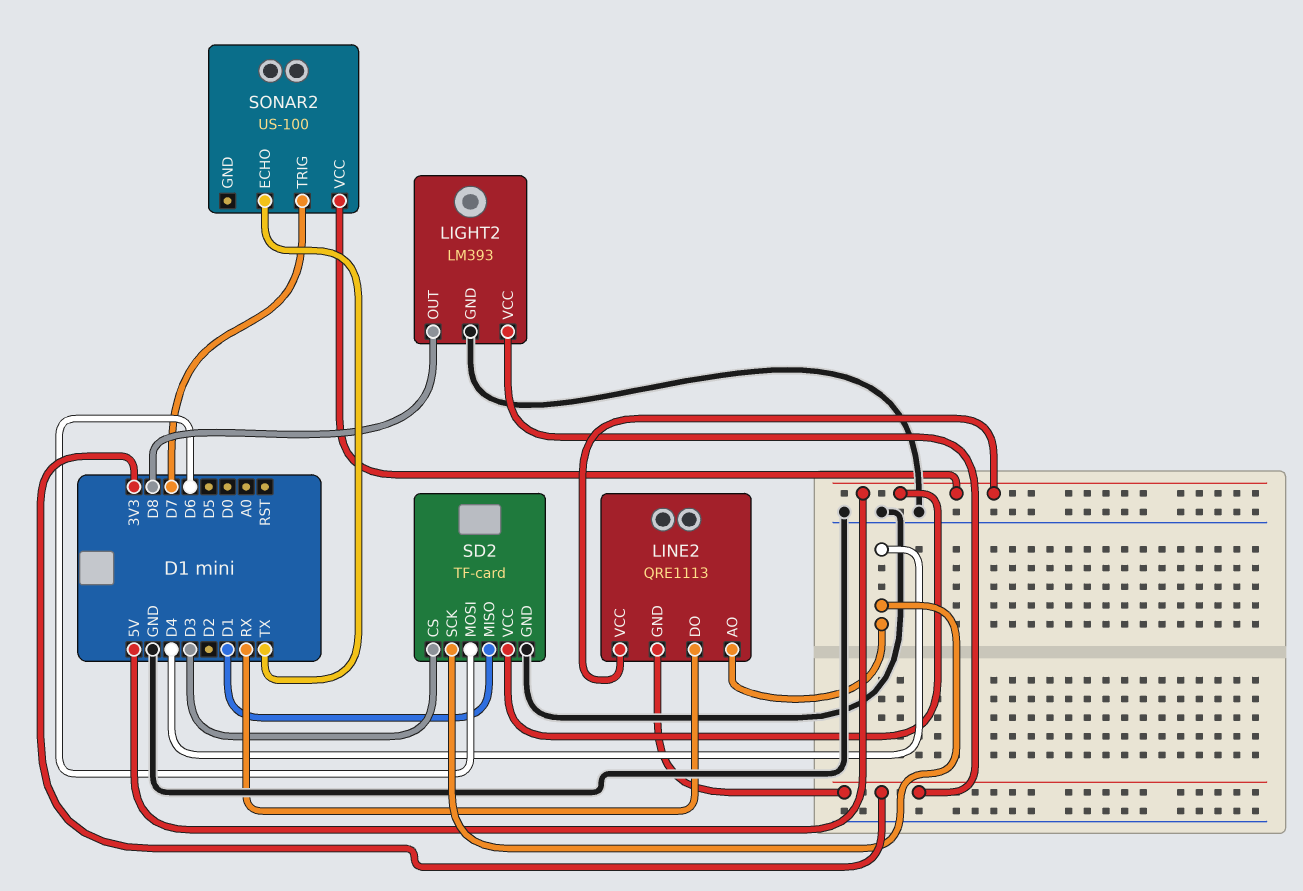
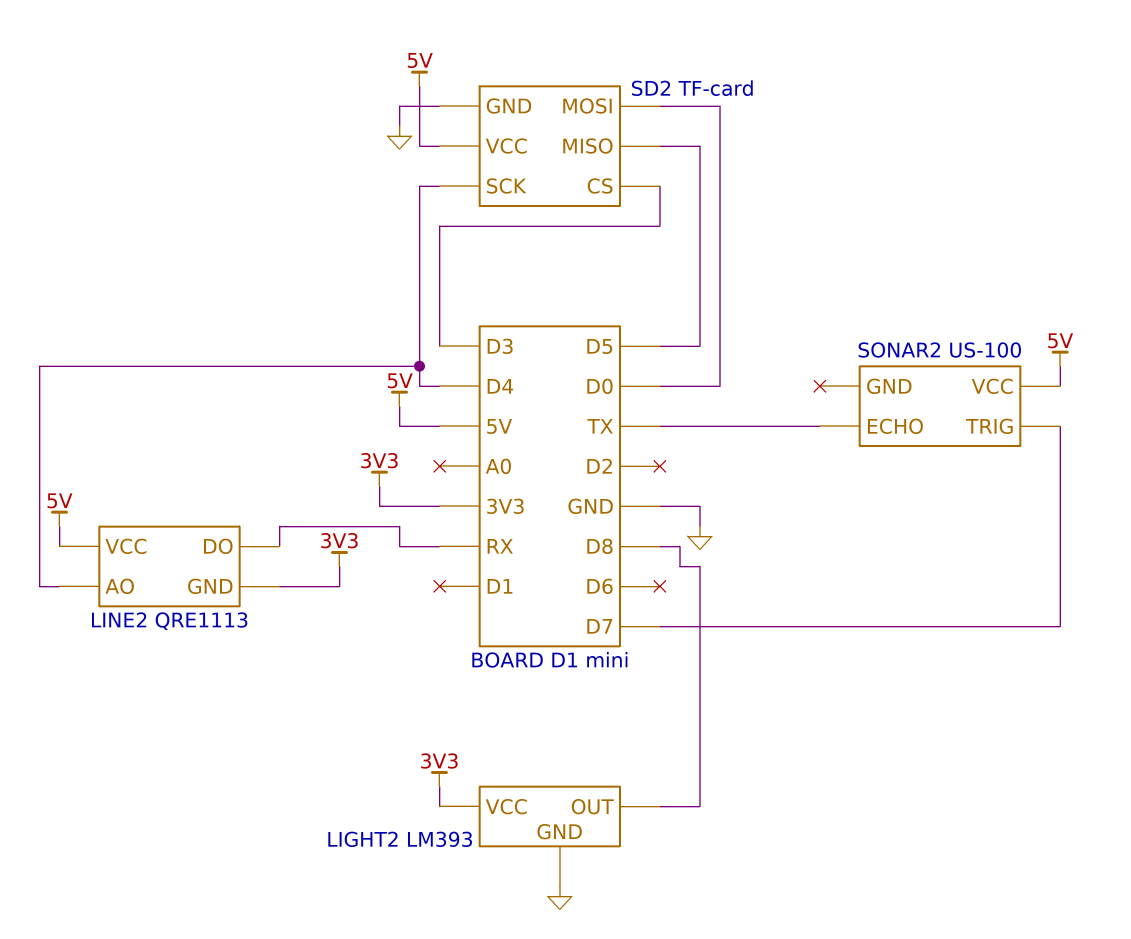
SD2 pin MISO: D1 -> D5
SD2 pin MOSI: D6 -> D0

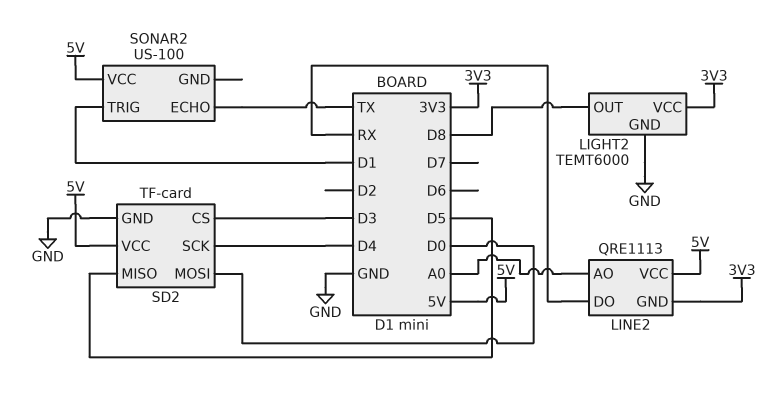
LIGHT2: LM393 -> TEMT6000
LINE2 pin AO: D4 -> A0
SONAR2 pin TRIG: D7 -> D1

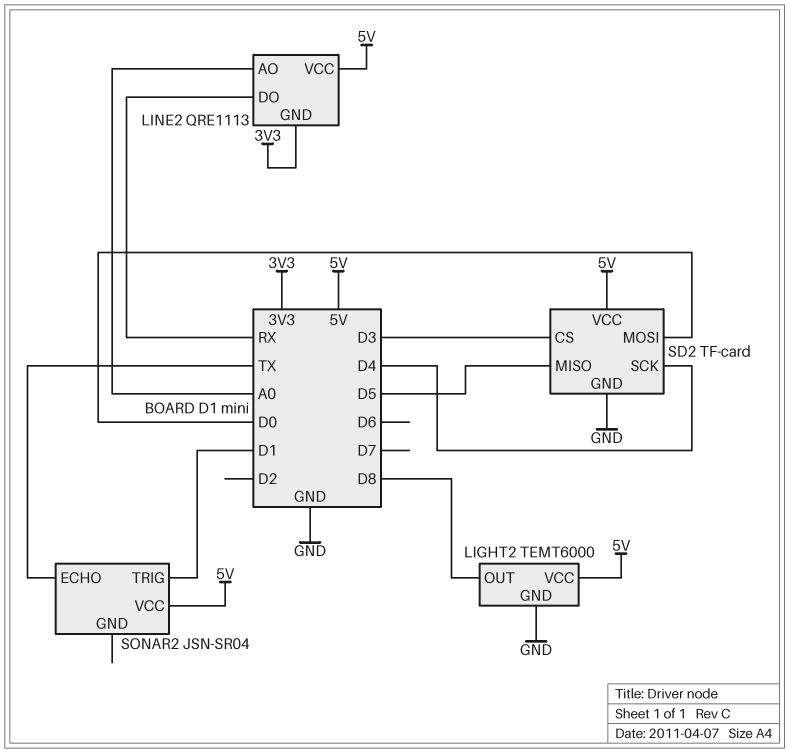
LIGHT2 pin VCC: 3V3 -> 5V
SONAR2: US-100 -> JSN-SR04

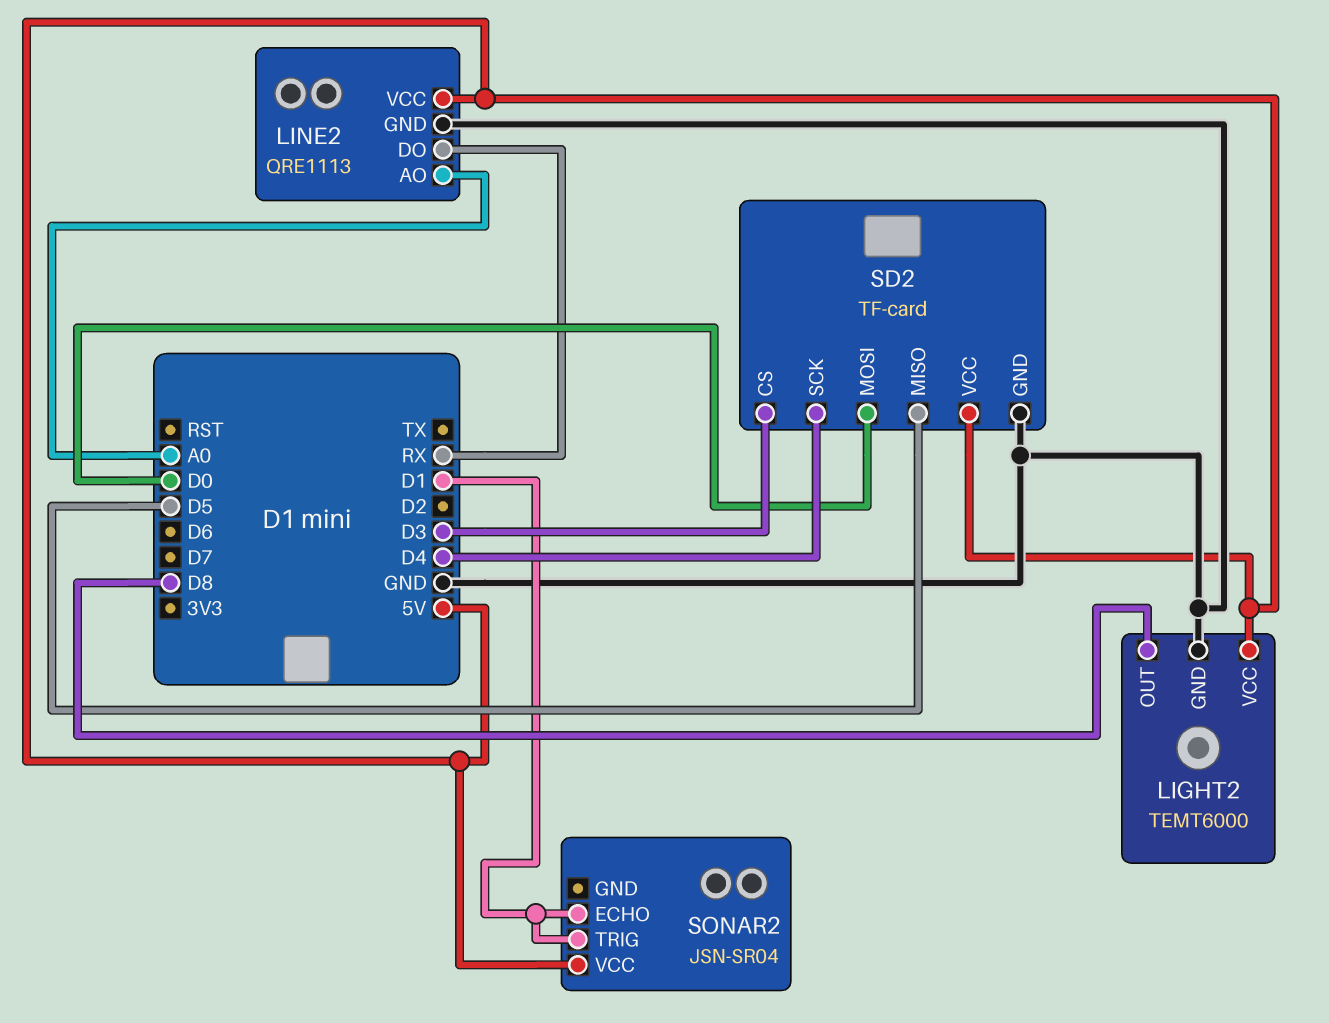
LINE2 pin GND: 3V3 -> GND
SONAR2 pin ECHO: TX -> D1

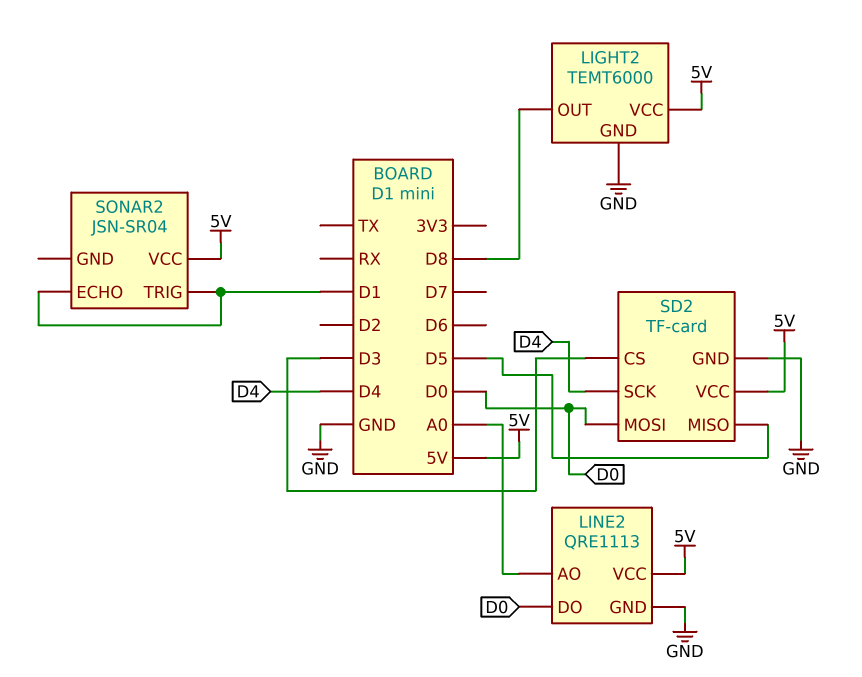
LINE2 pin DO: RX -> D0

